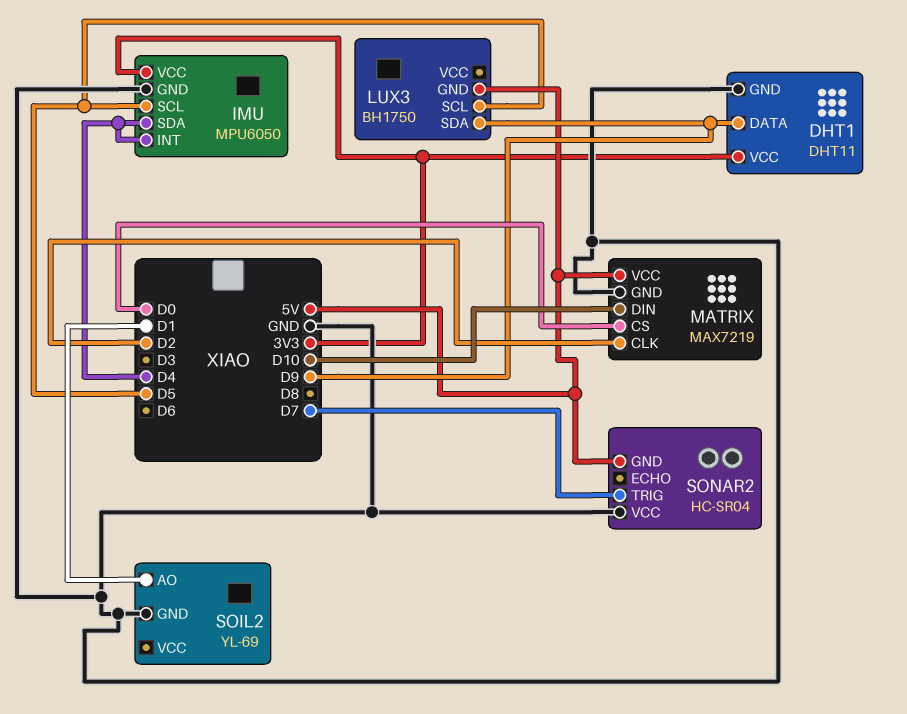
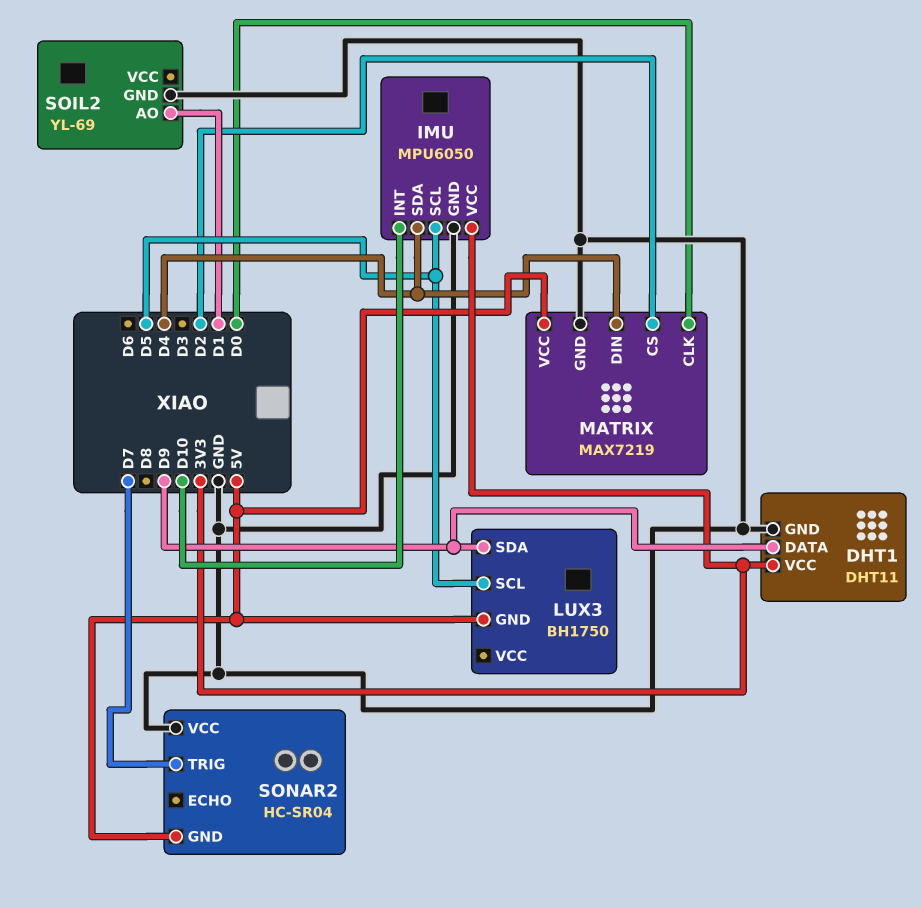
IMU pin INT: D4 -> D10
MATRIX pin CLK: D2 -> D0
MATRIX pin CS: D0 -> D2
MATRIX pin DIN: D10 -> D4

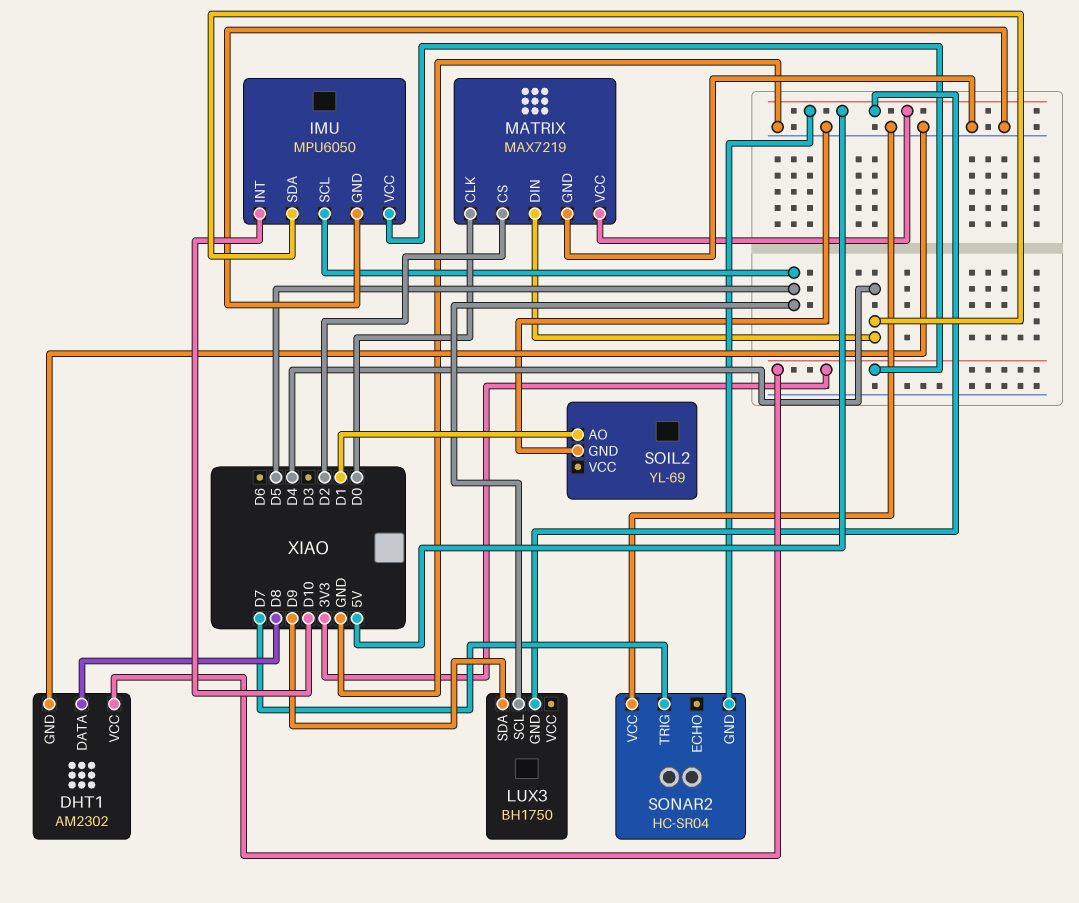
DHT1: DHT11 -> AM2302
DHT1 pin DATA: D9 -> D8

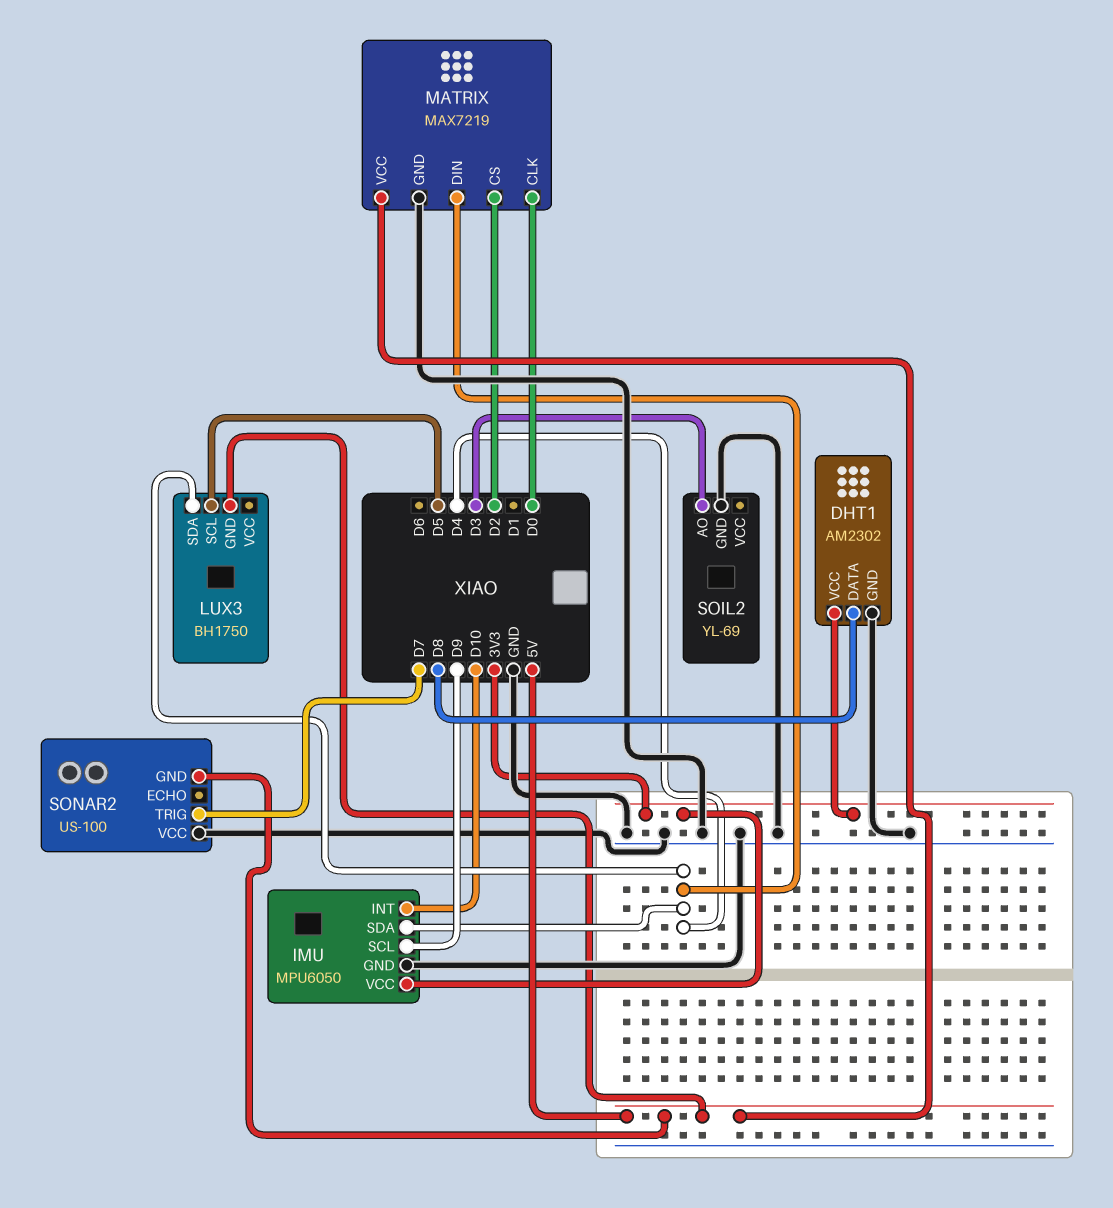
IMU pin SCL: D5 -> D9
LUX3 pin SDA: D9 -> D4
SOIL2 pin AO: D1 -> D3
SONAR2: HC-SR04 -> US-100

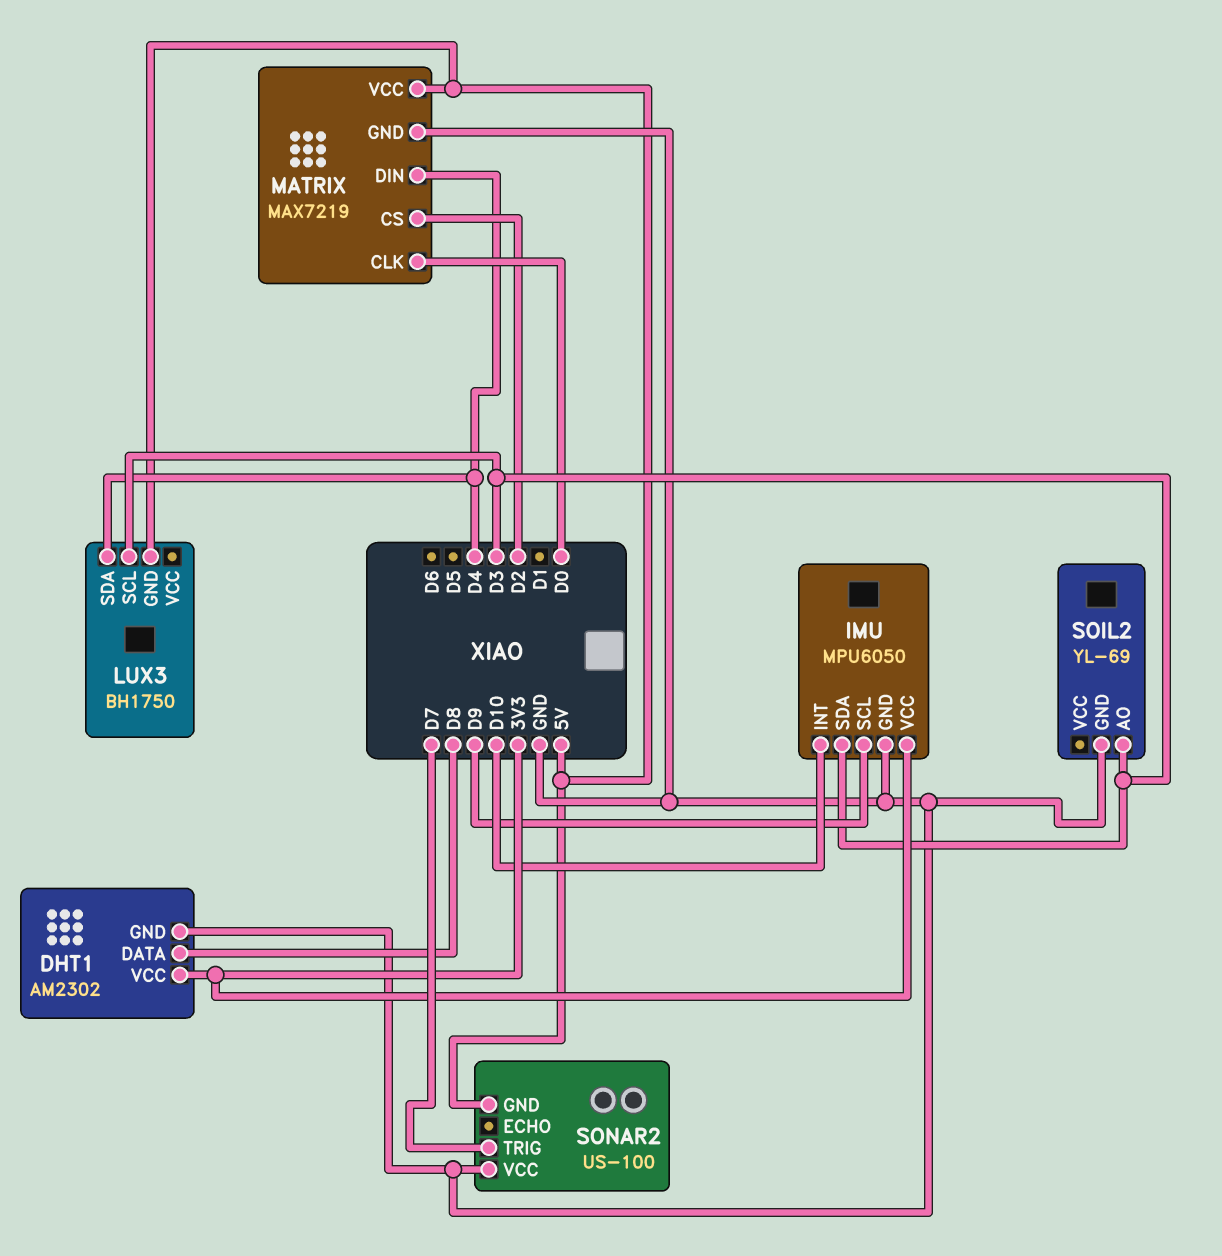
IMU pin SDA: D4 -> D3
LUX3 pin SCL: D5 -> D3

